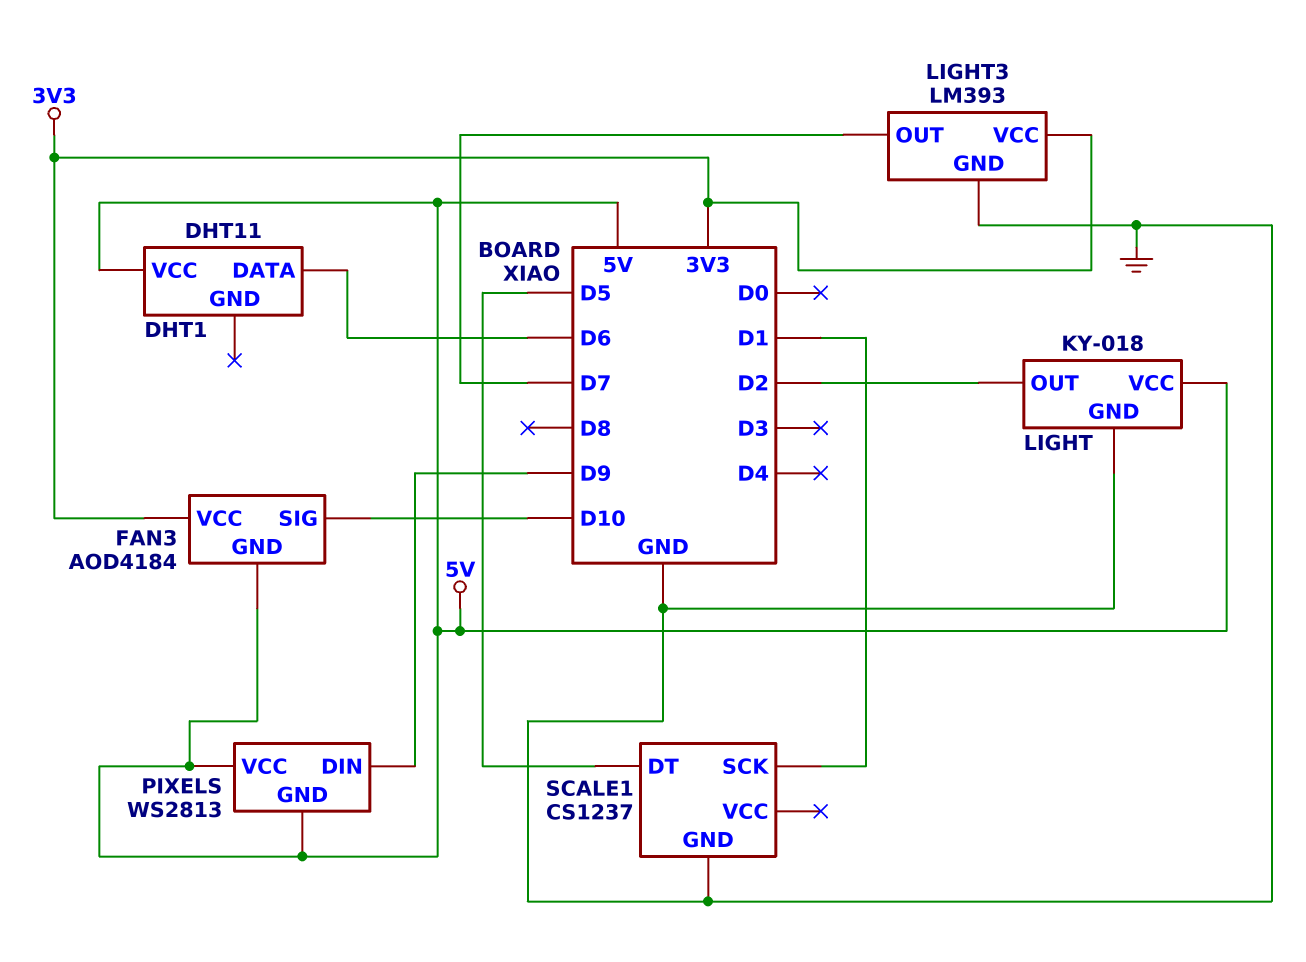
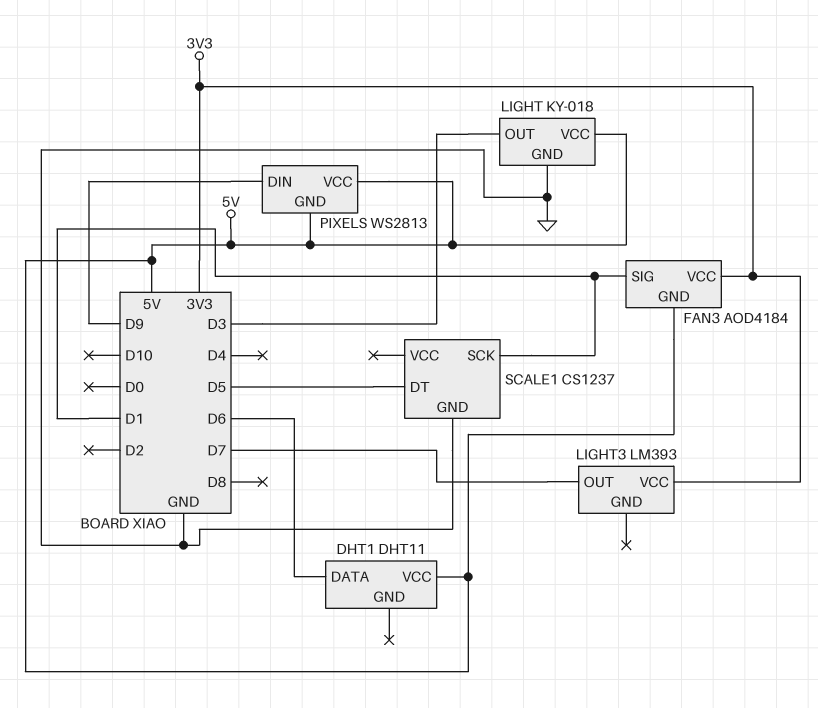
FAN3 pin SIG: D10 -> D1
LIGHT pin OUT: D2 -> D3
LIGHT3 pin GND: GND -> none

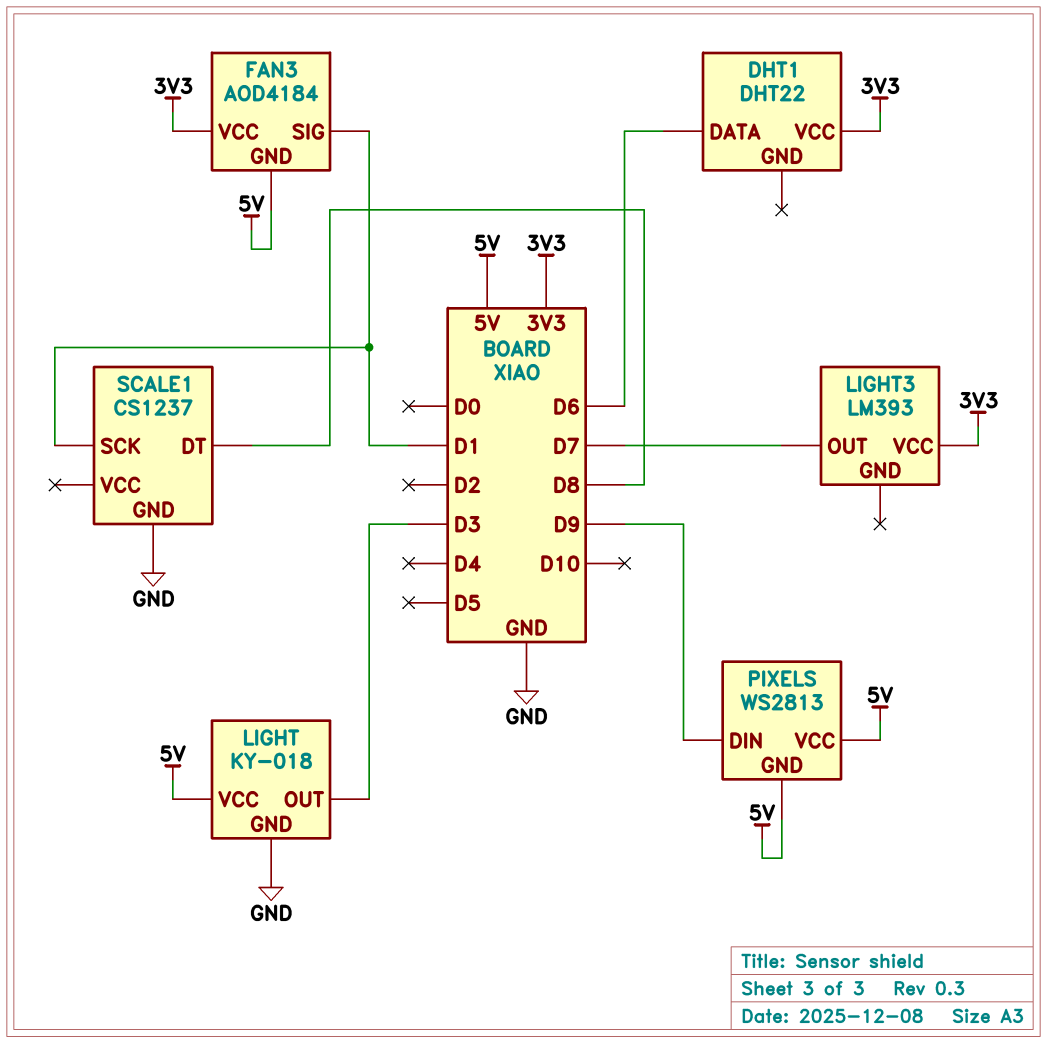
DHT1: DHT11 -> DHT22
DHT1 pin VCC: 5V -> 3V3
SCALE1 pin DT: D5 -> D8

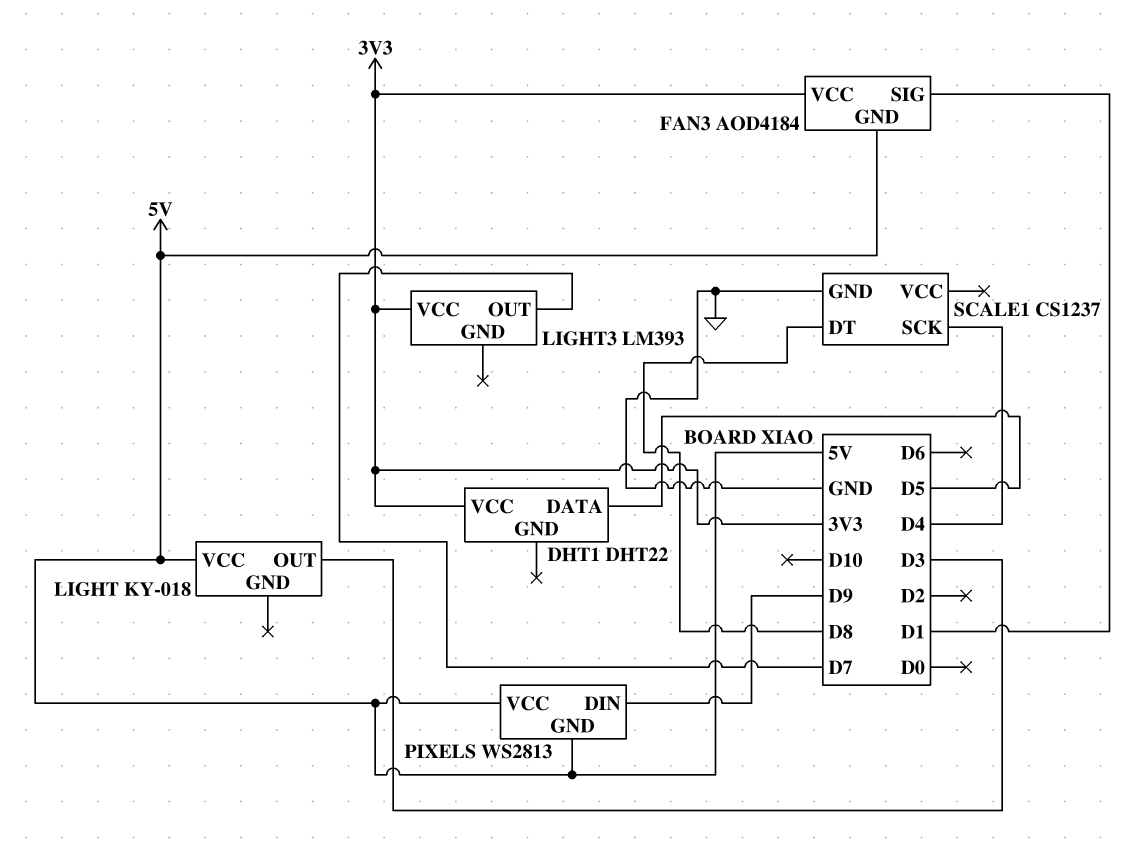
DHT1 pin DATA: D6 -> D5
LIGHT pin GND: GND -> none
SCALE1 pin SCK: D1 -> D4

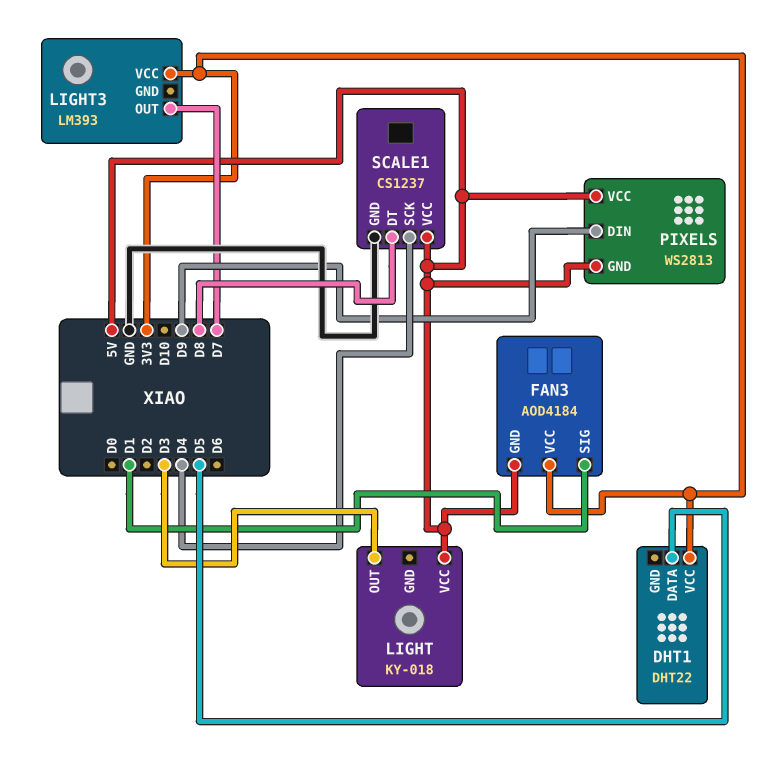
SCALE1 pin VCC: none -> 5V

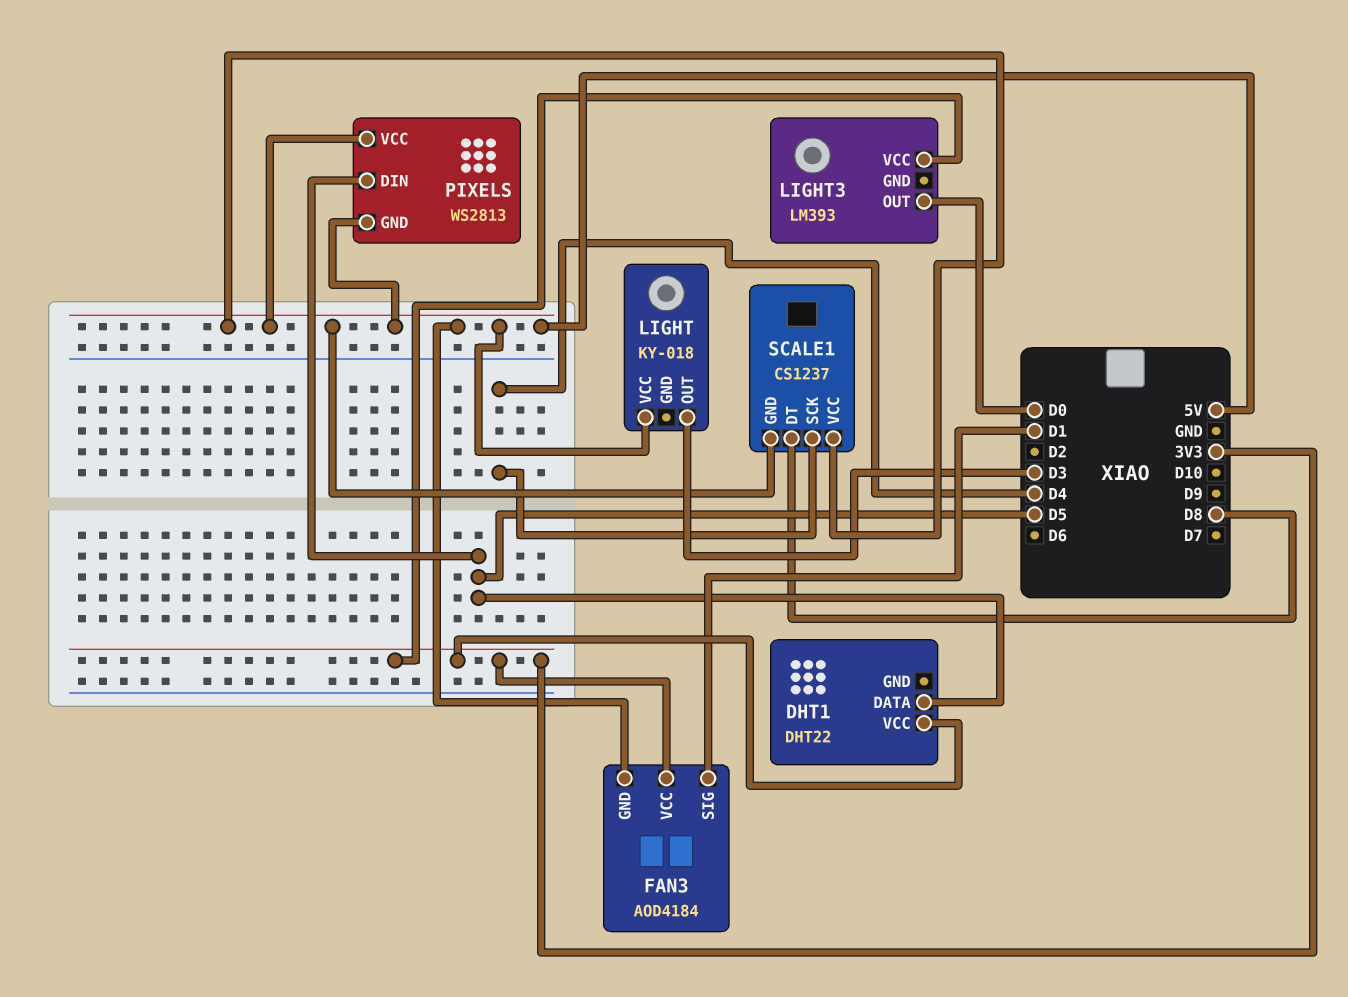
LIGHT3 pin OUT: D7 -> D0
PIXELS pin DIN: D9 -> D5
SCALE1 pin GND: GND -> 5V

